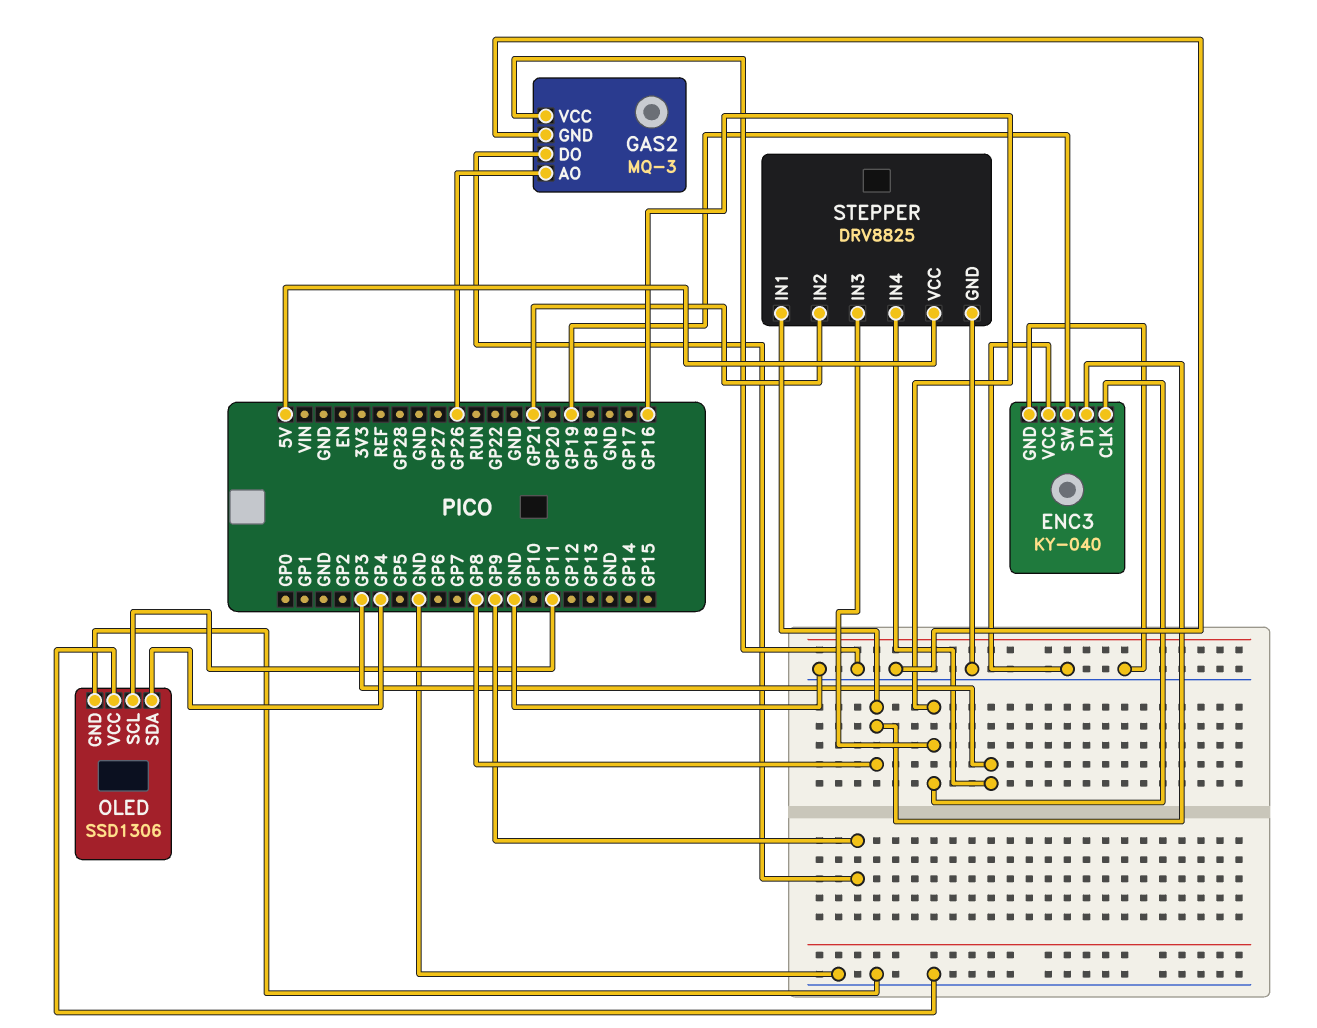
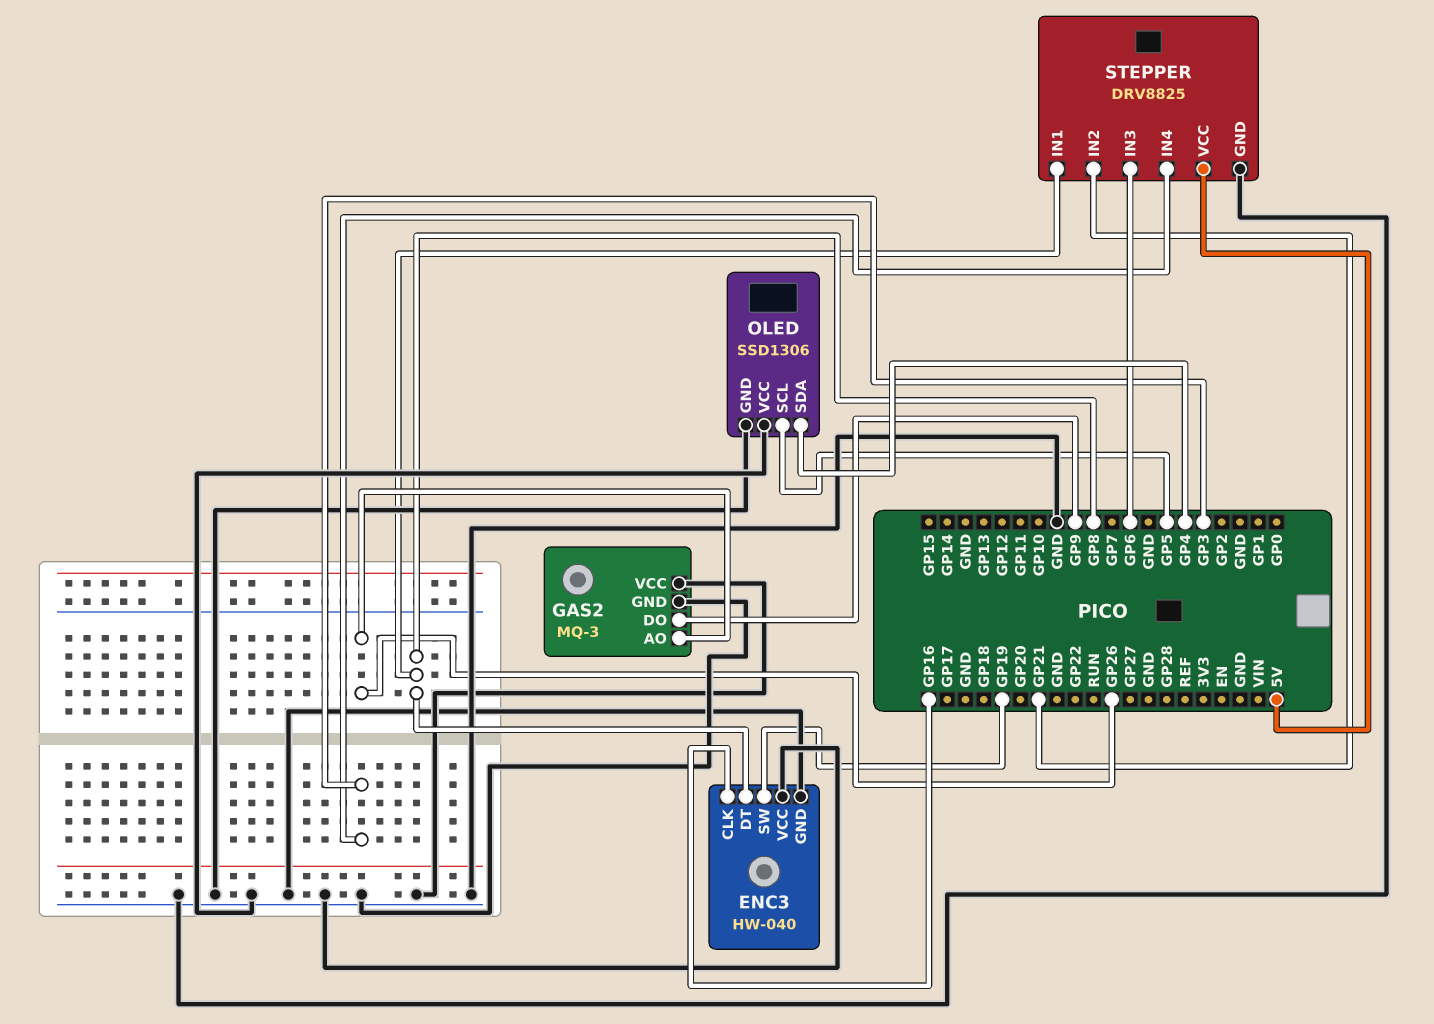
ENC3: KY-040 -> HW-040
OLED pin SCL: GP11 -> GP5
STEPPER pin IN3: GP16 -> GP6

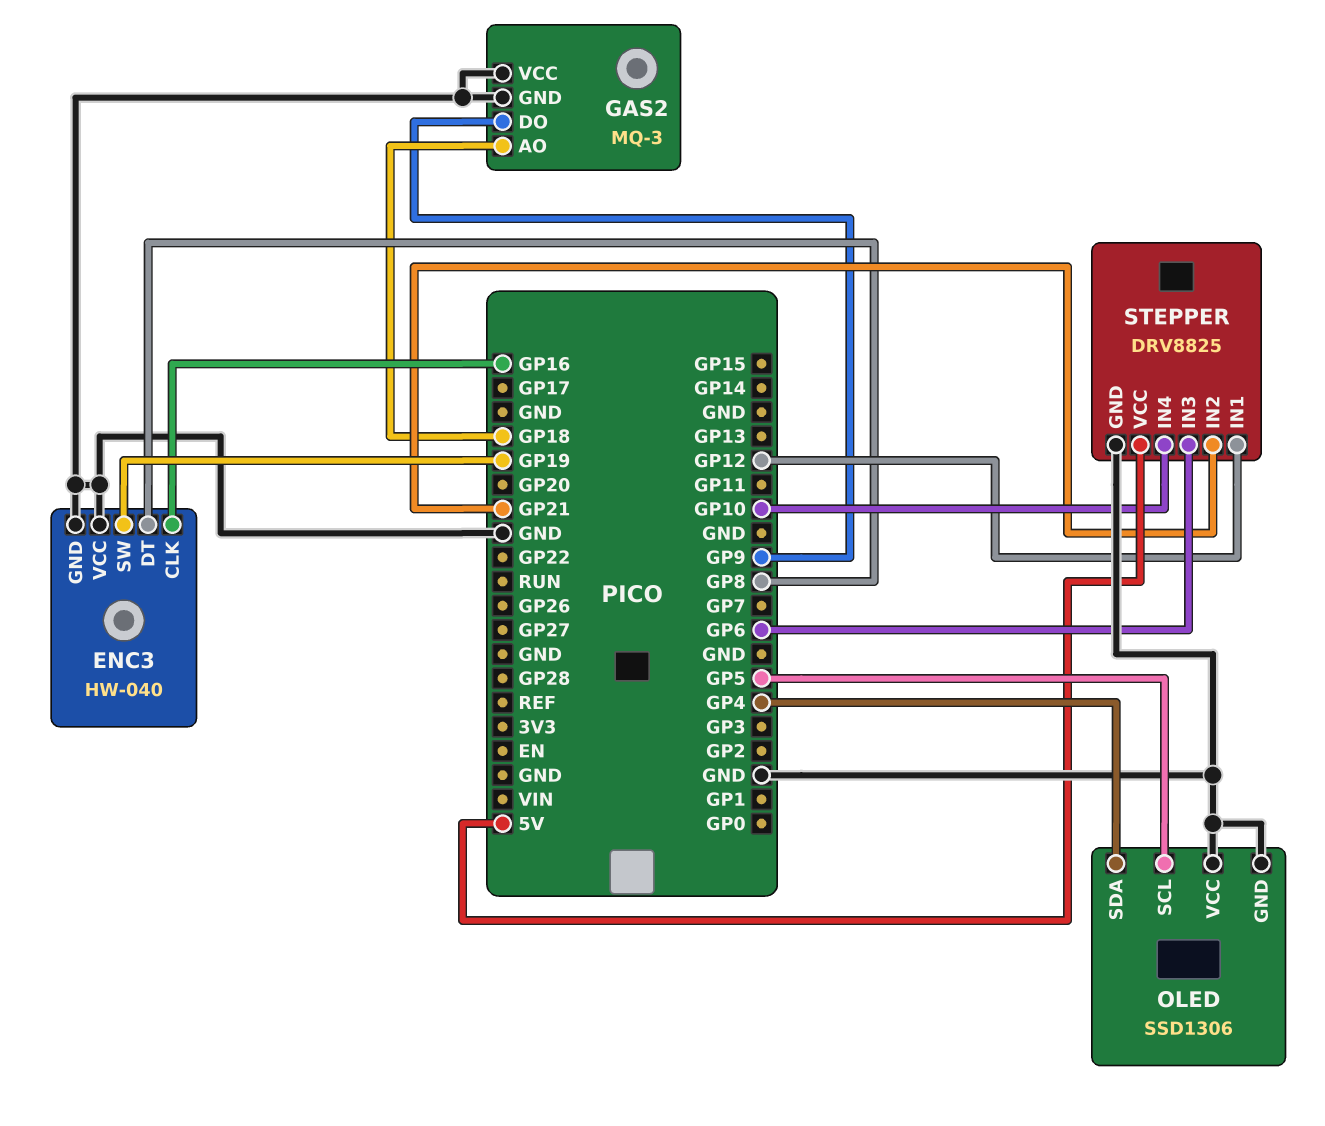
GAS2 pin AO: GP26 -> GP18
STEPPER pin IN1: GP8 -> GP12
STEPPER pin IN4: GP3 -> GP10

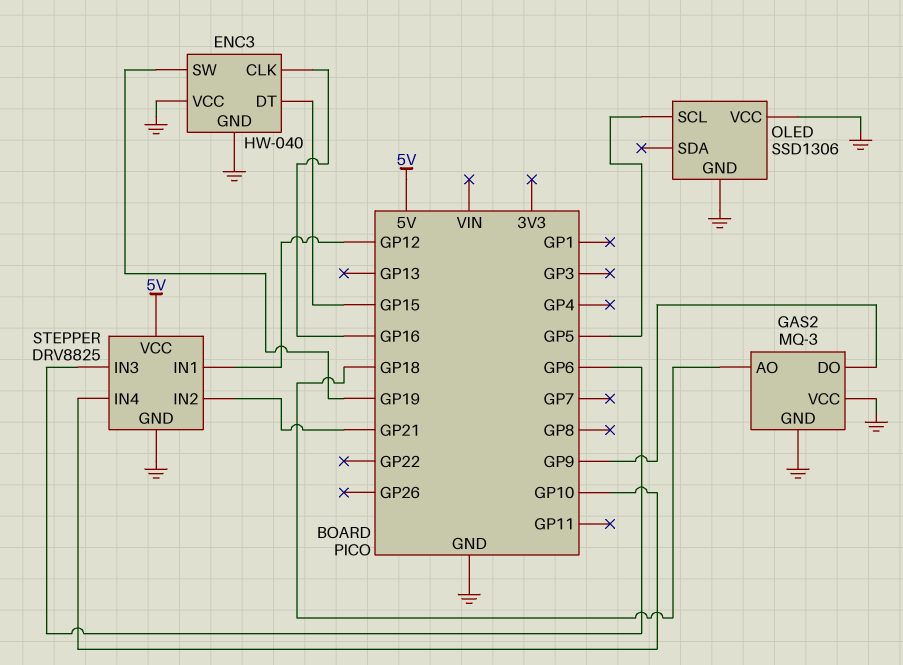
ENC3 pin DT: GP8 -> GP15
OLED pin SDA: GP4 -> none

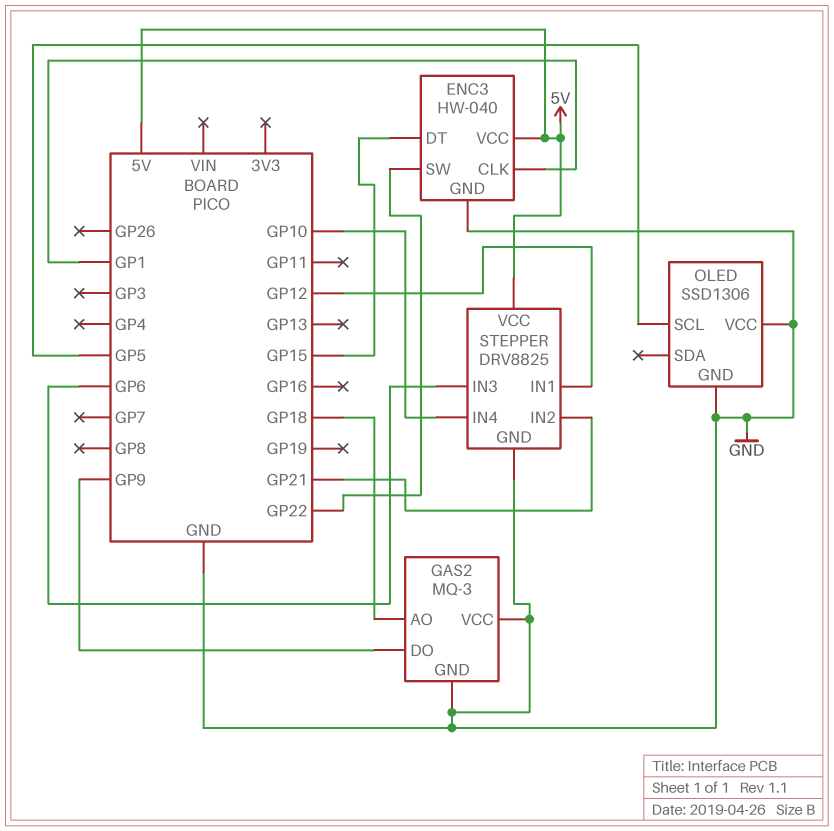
ENC3 pin CLK: GP16 -> GP1
ENC3 pin SW: GP19 -> GP22
ENC3 pin VCC: GND -> 5V

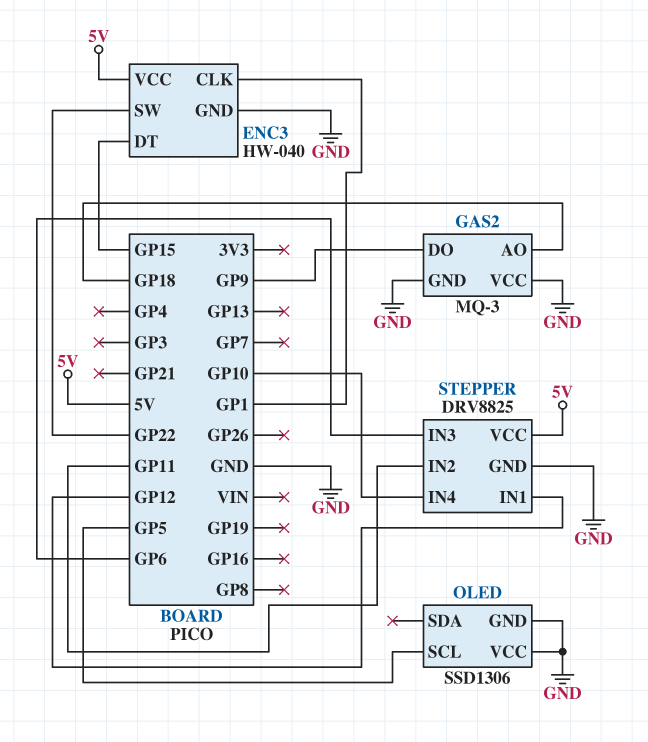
STEPPER pin IN2: GP21 -> GP11

